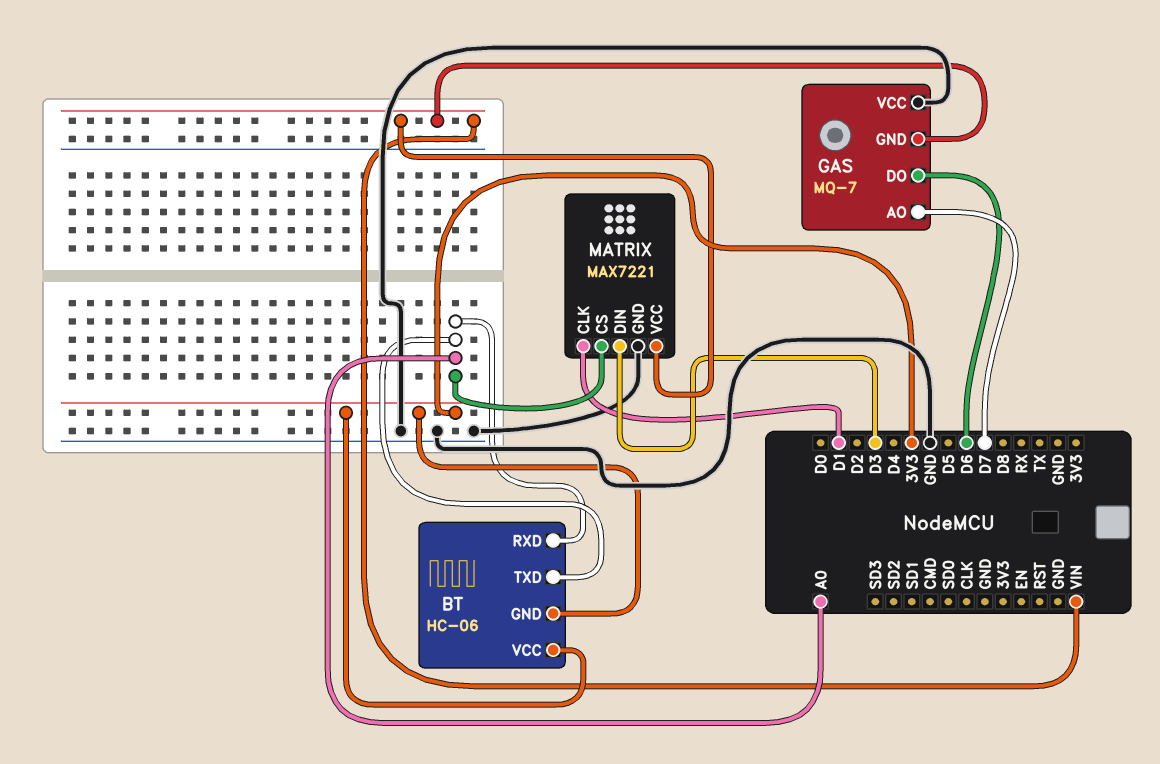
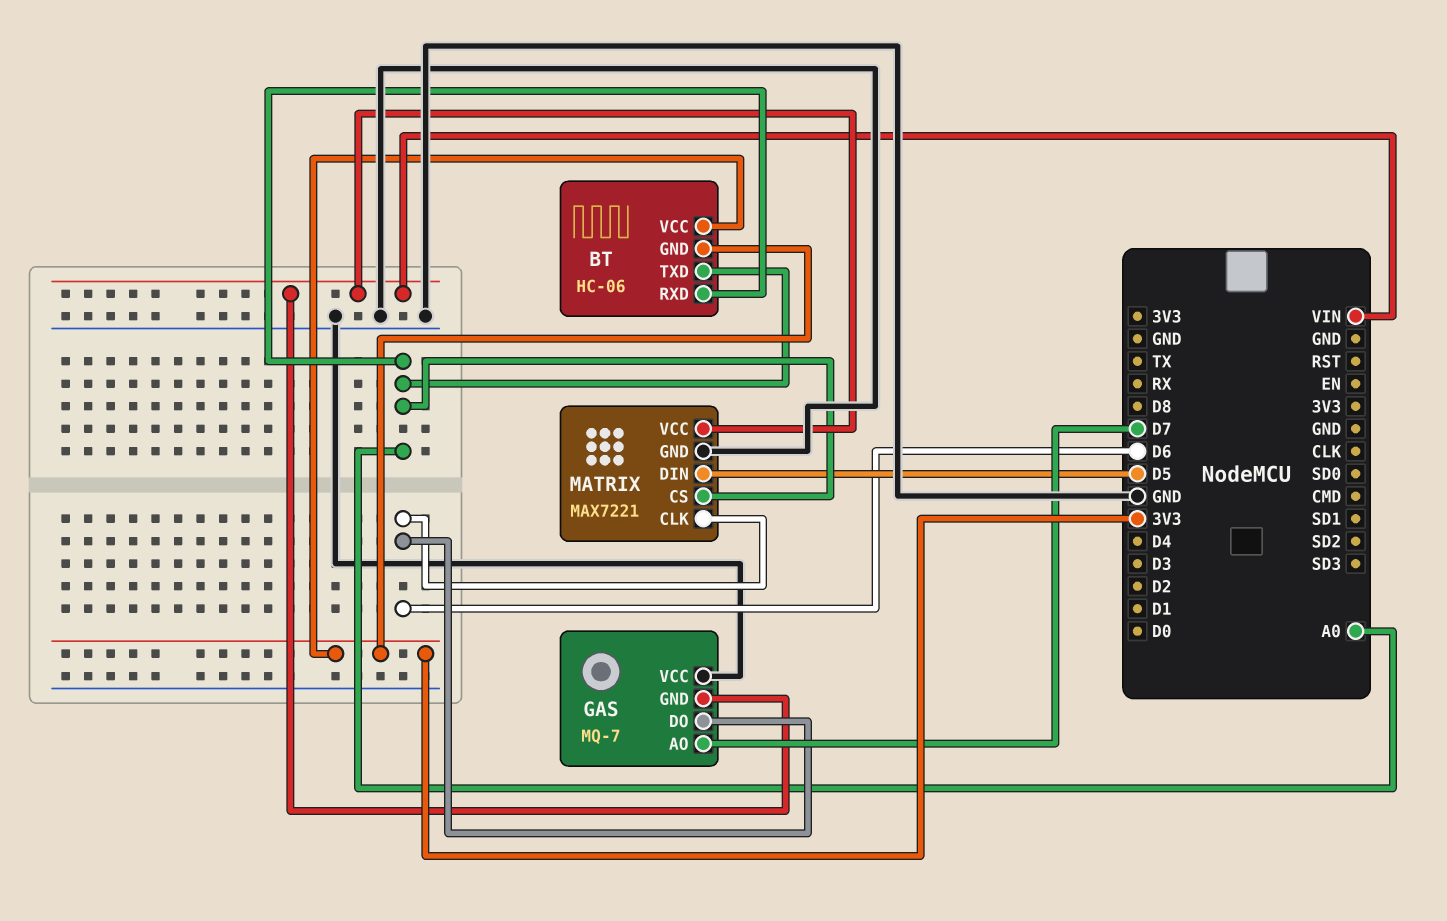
MATRIX pin CLK: D1 -> D6
MATRIX pin DIN: D3 -> D5

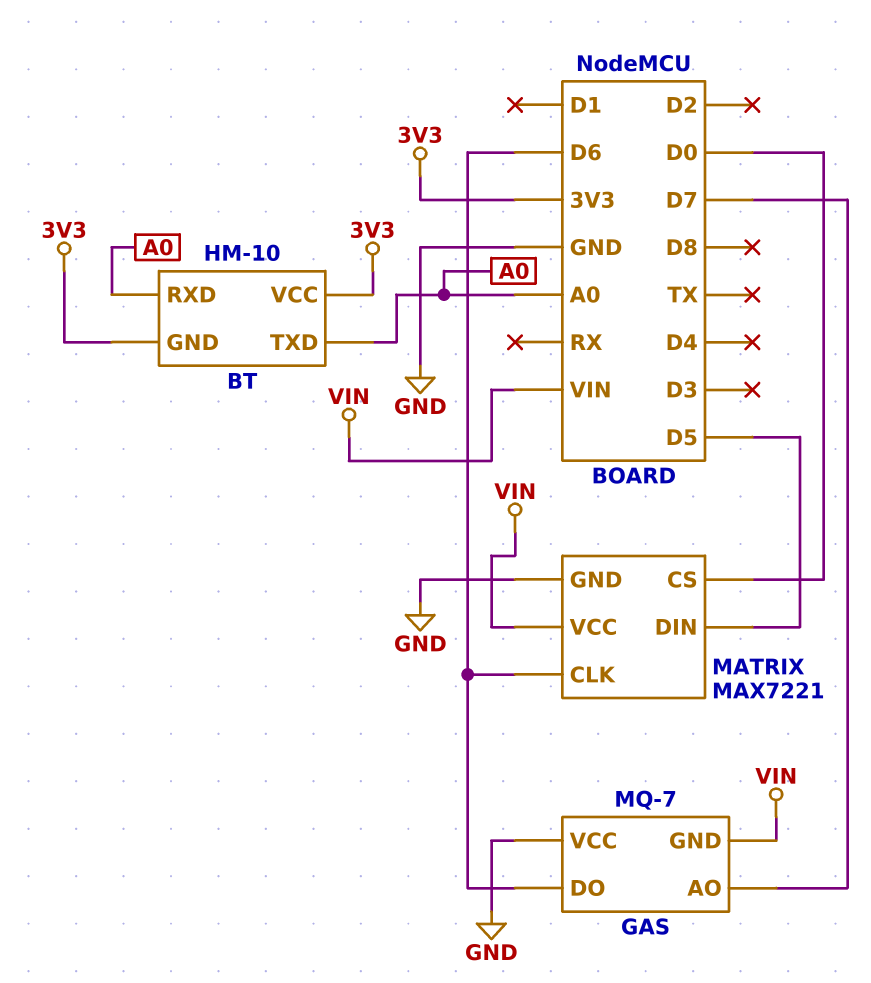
BT: HC-06 -> HM-10
MATRIX pin CS: A0 -> D0

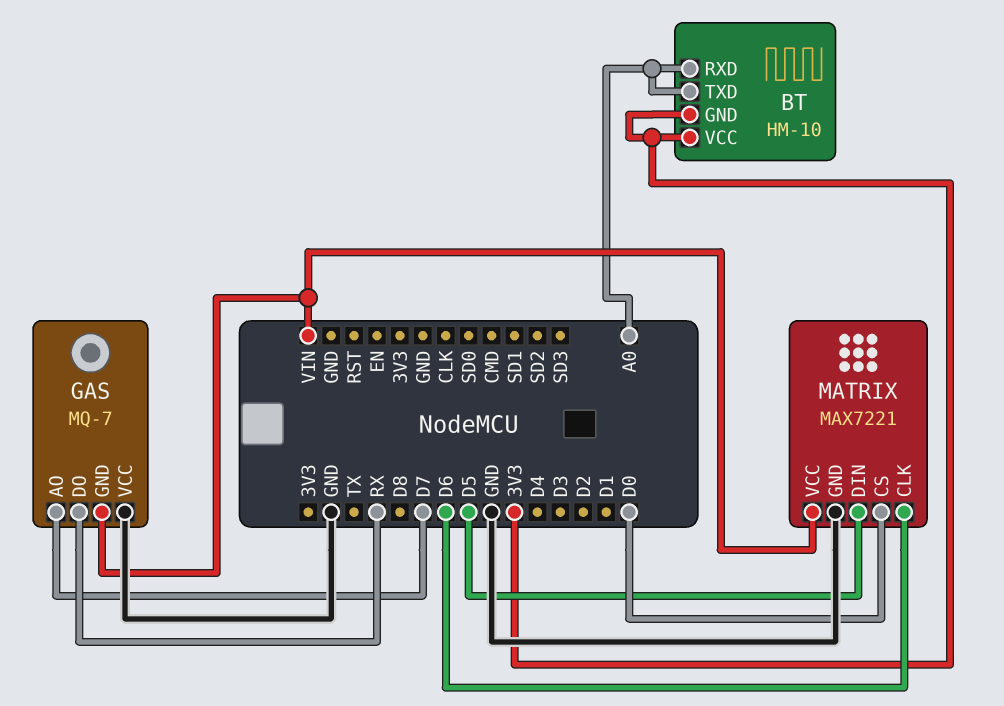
GAS pin DO: D6 -> RX

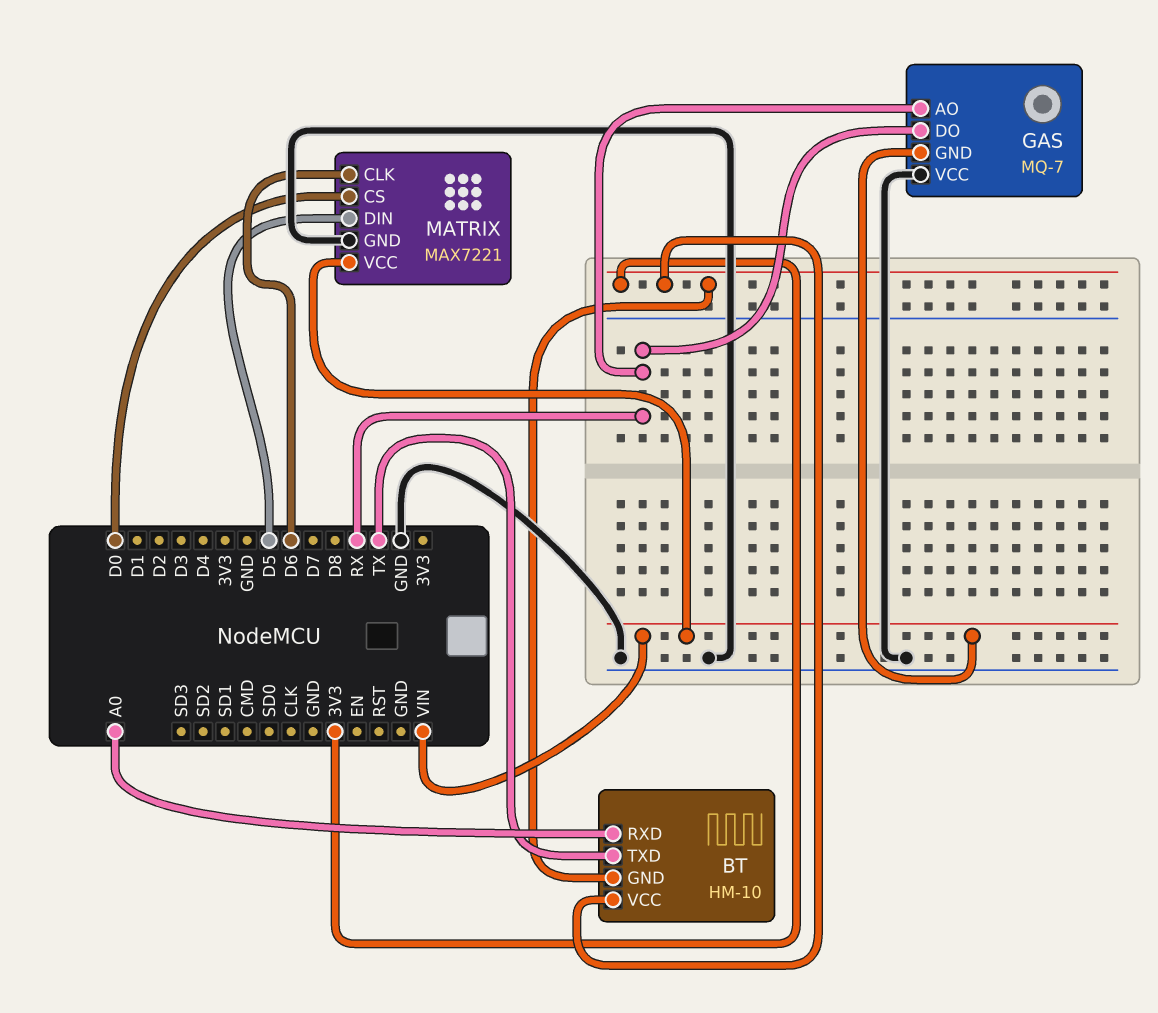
BT pin TXD: A0 -> TX
GAS pin AO: D7 -> RX

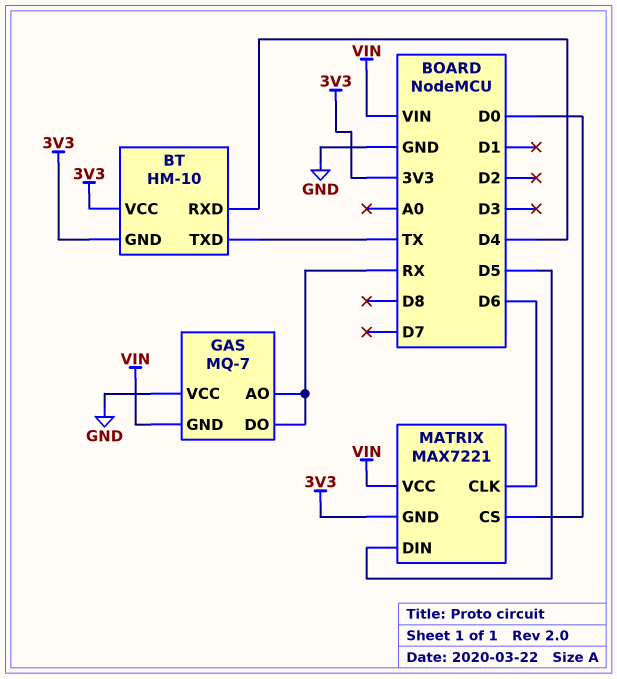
BT pin RXD: A0 -> D4
MATRIX pin GND: GND -> 3V3

